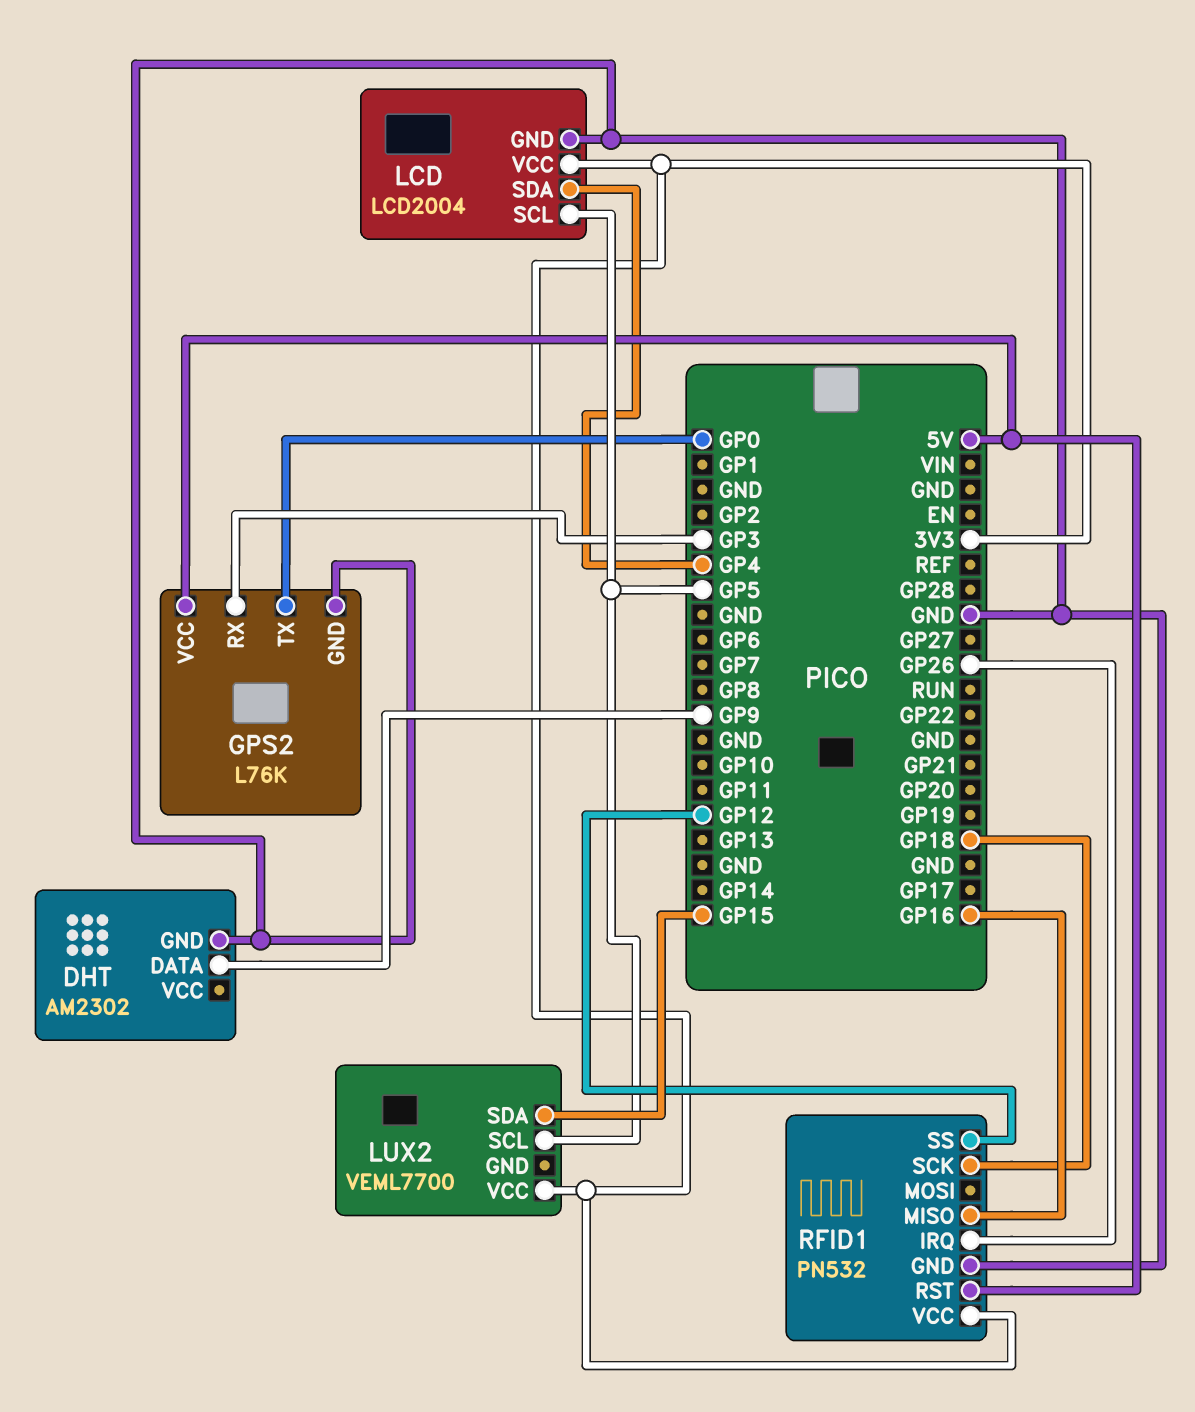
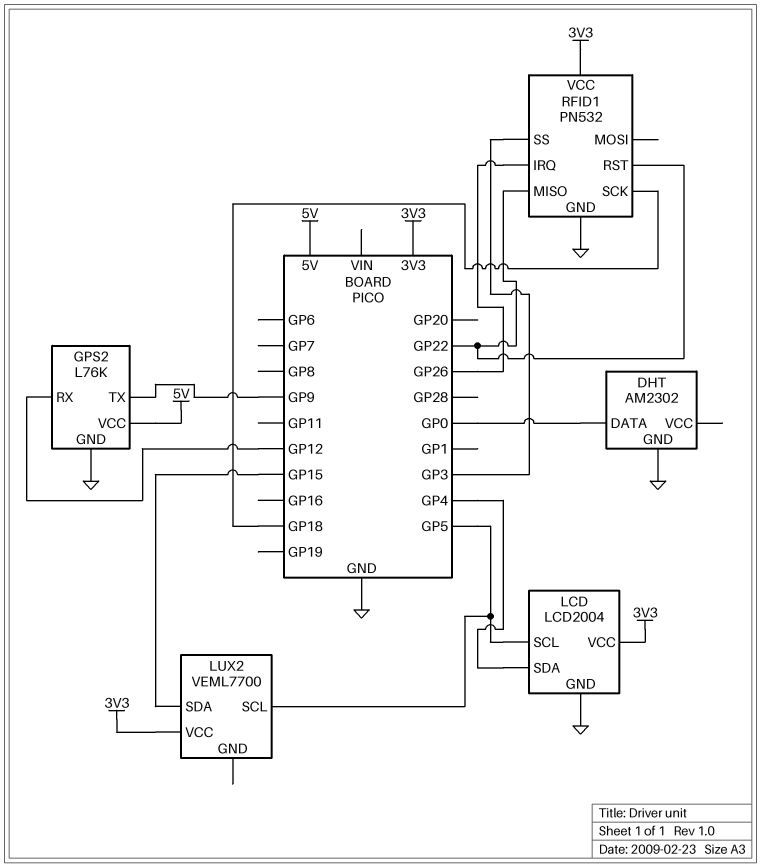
DHT pin DATA: GP9 -> GP0
GPS2 pin RX: GP3 -> GP12
GPS2 pin TX: GP0 -> GP9
RFID1 pin MISO: GP16 -> GP22
RFID1 pin RST: 5V -> GP22
RFID1 pin SS: GP12 -> GP3

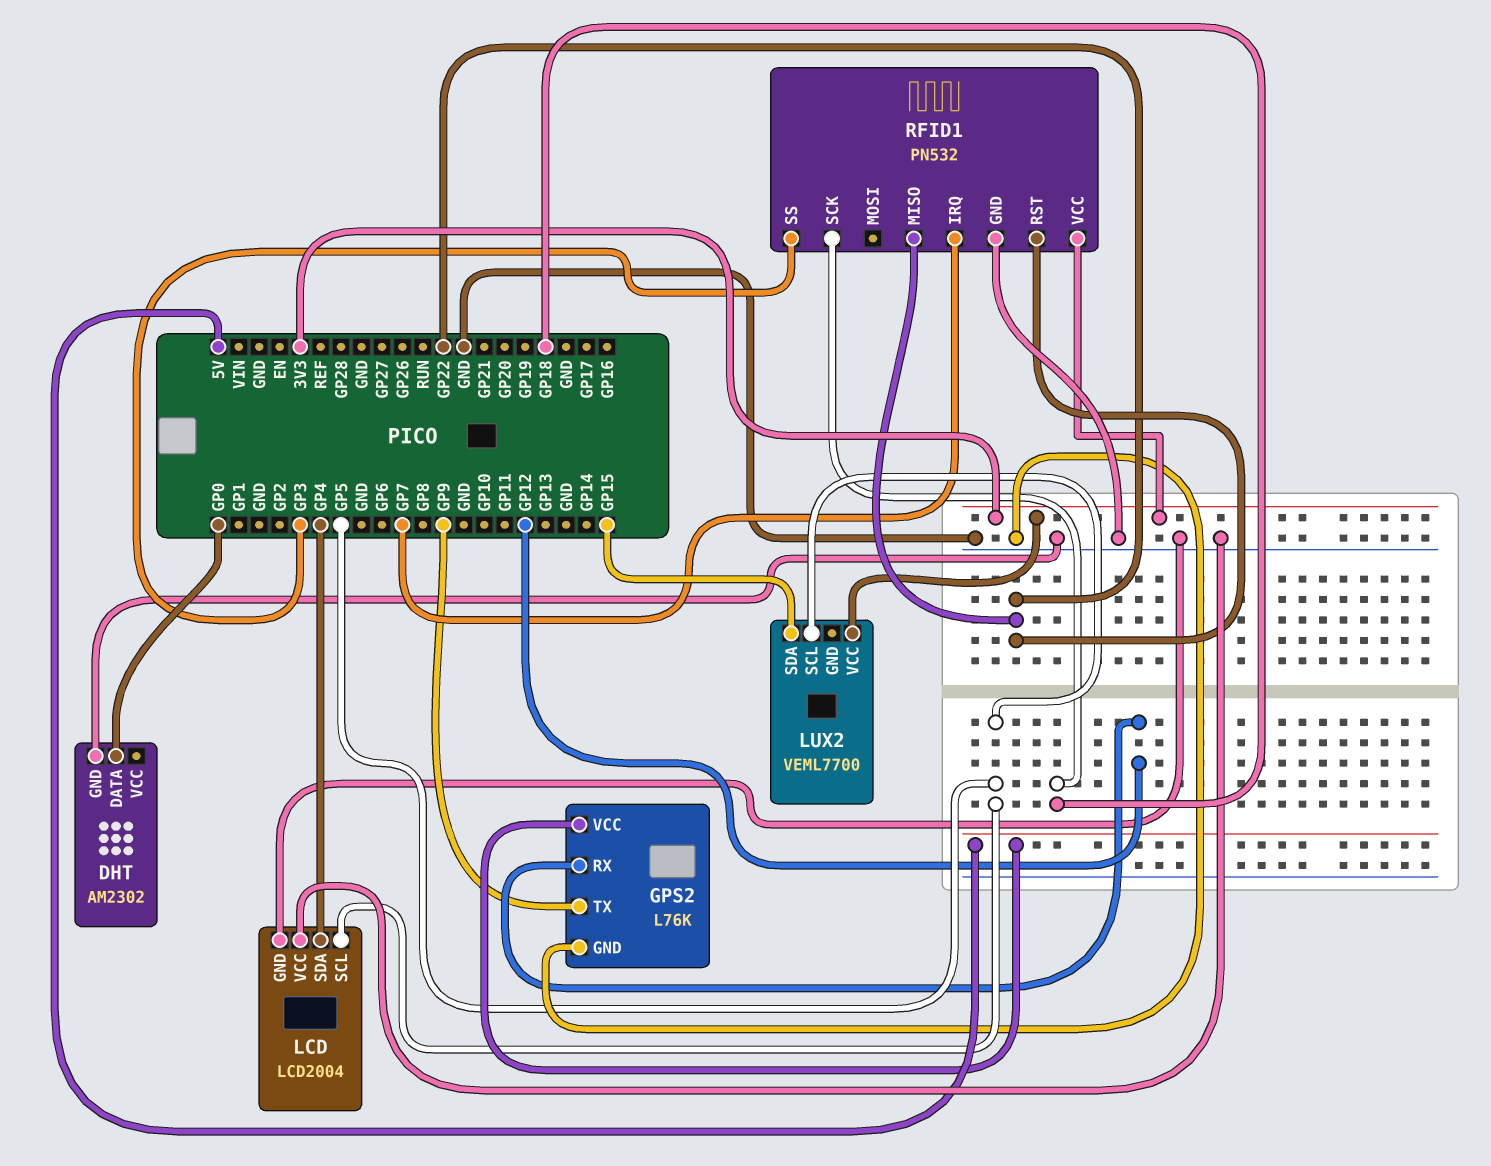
LCD pin VCC: 3V3 -> GND
RFID1 pin IRQ: GP26 -> GP7

